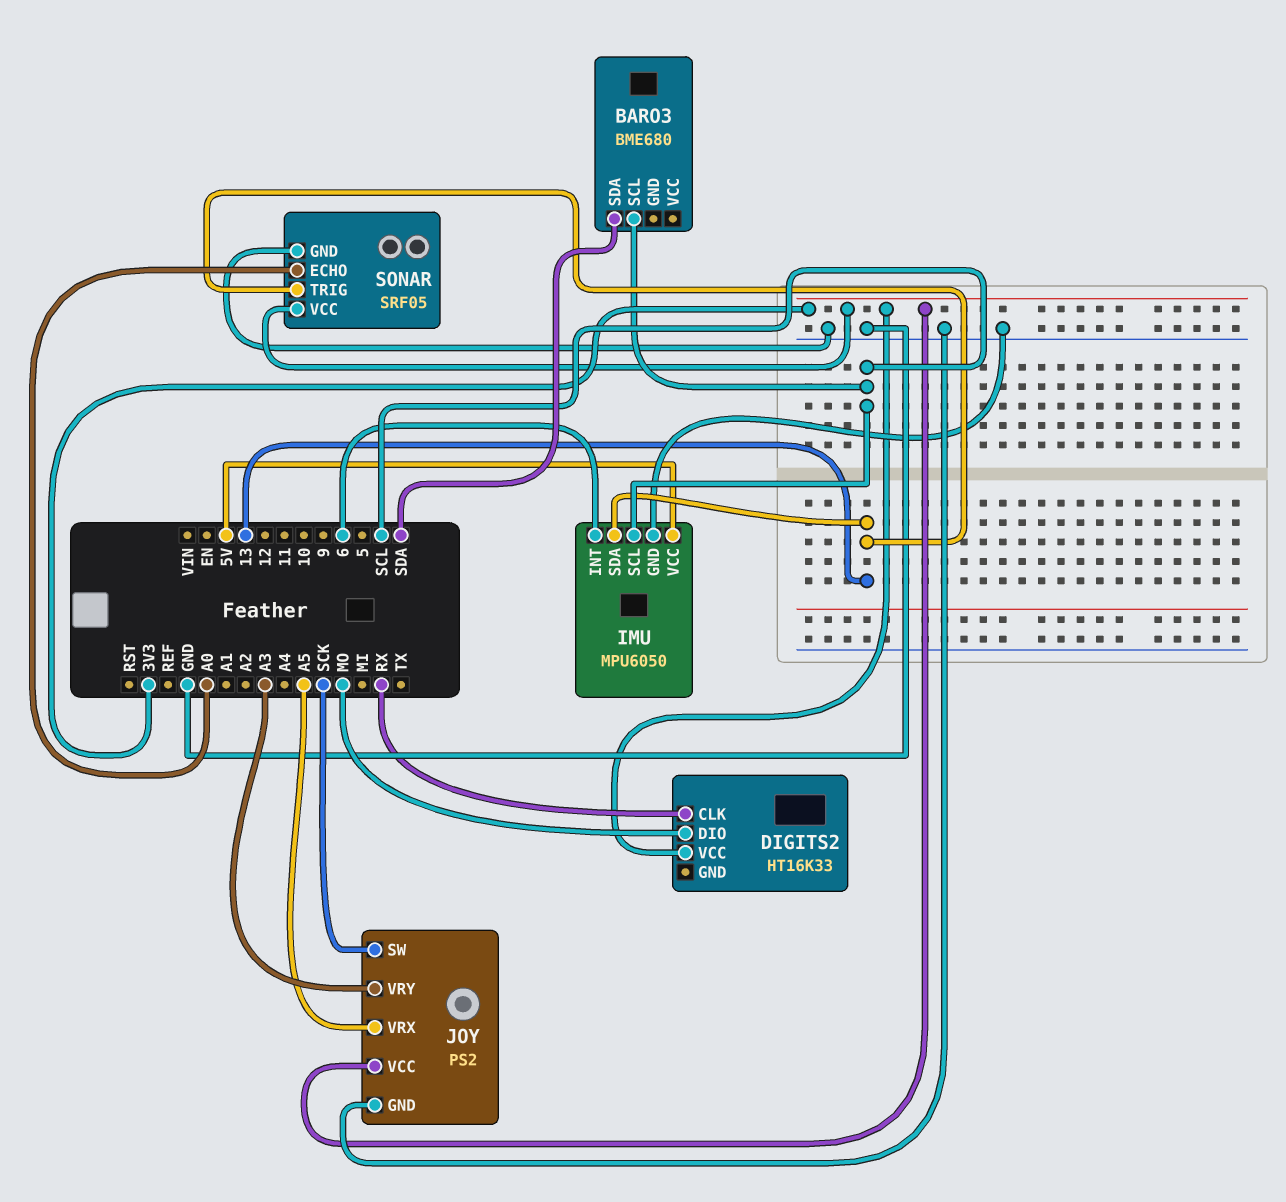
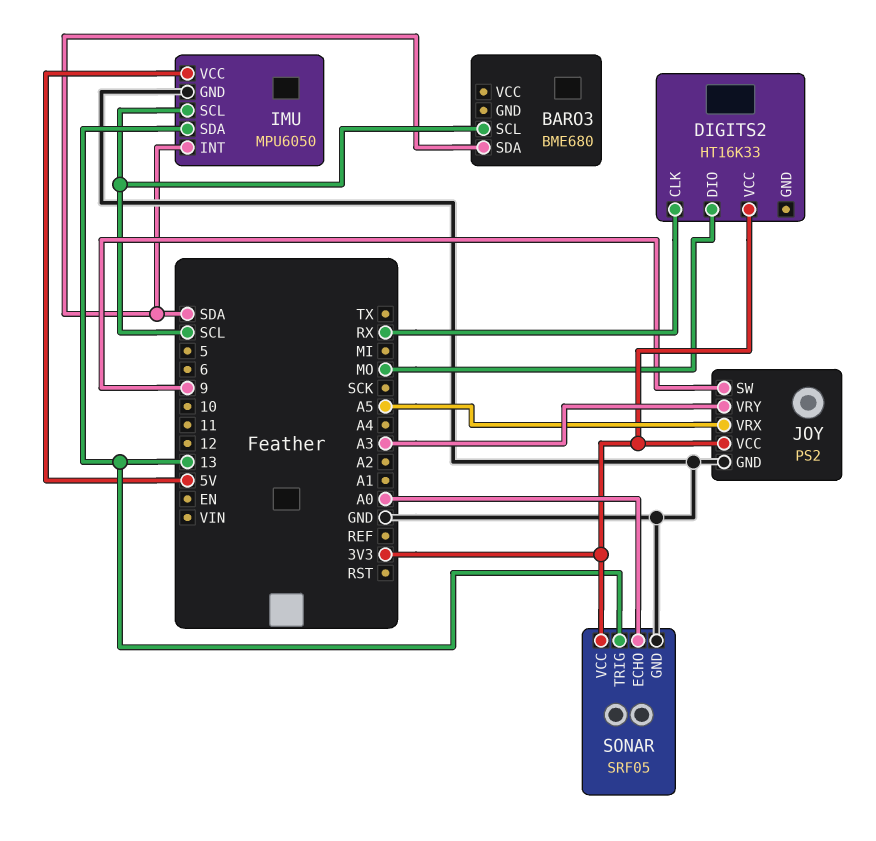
IMU pin INT: 6 -> SDA
JOY pin SW: SCK -> 9

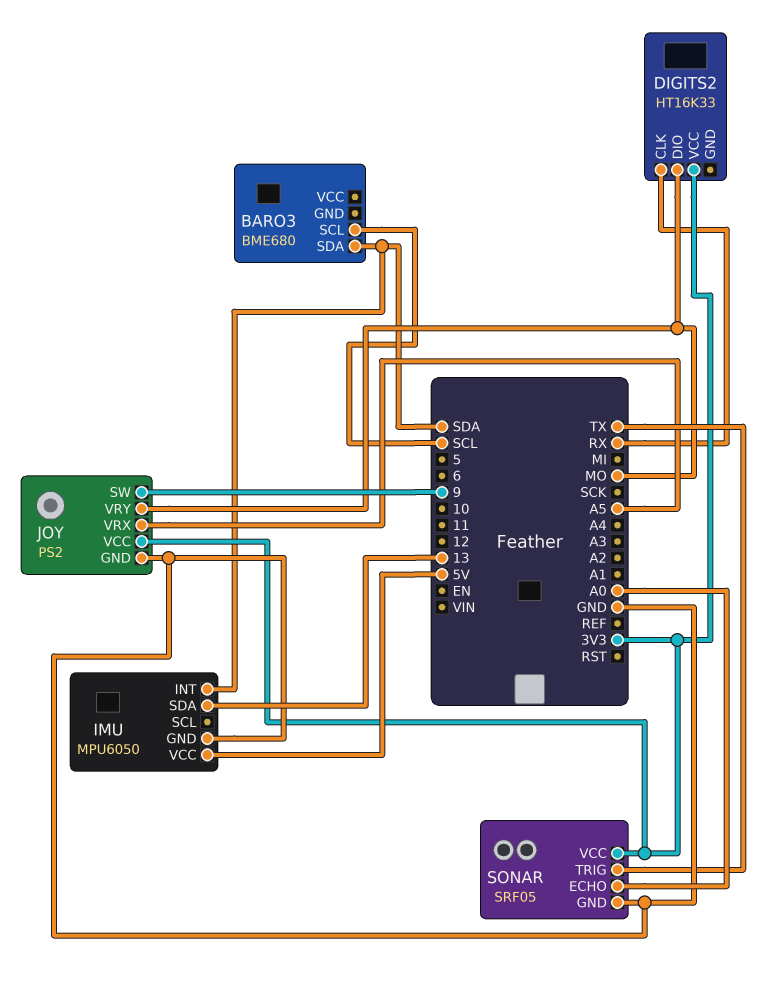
IMU pin SCL: SCL -> none
JOY pin VRY: A3 -> MO
SONAR pin TRIG: 13 -> TX

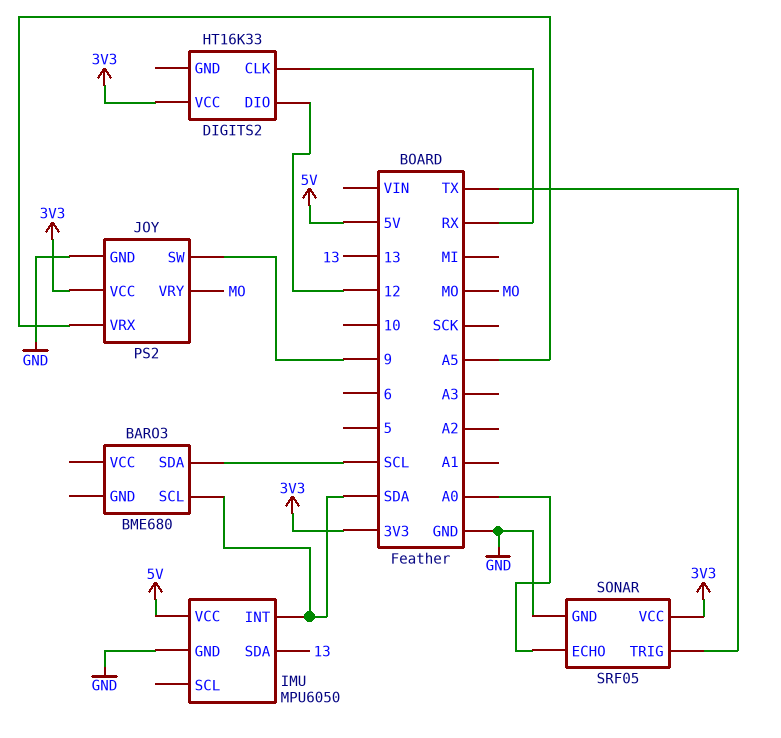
BARO3 pin SCL: SCL -> SDA
BARO3 pin SDA: SDA -> SCL
DIGITS2 pin DIO: MO -> 12

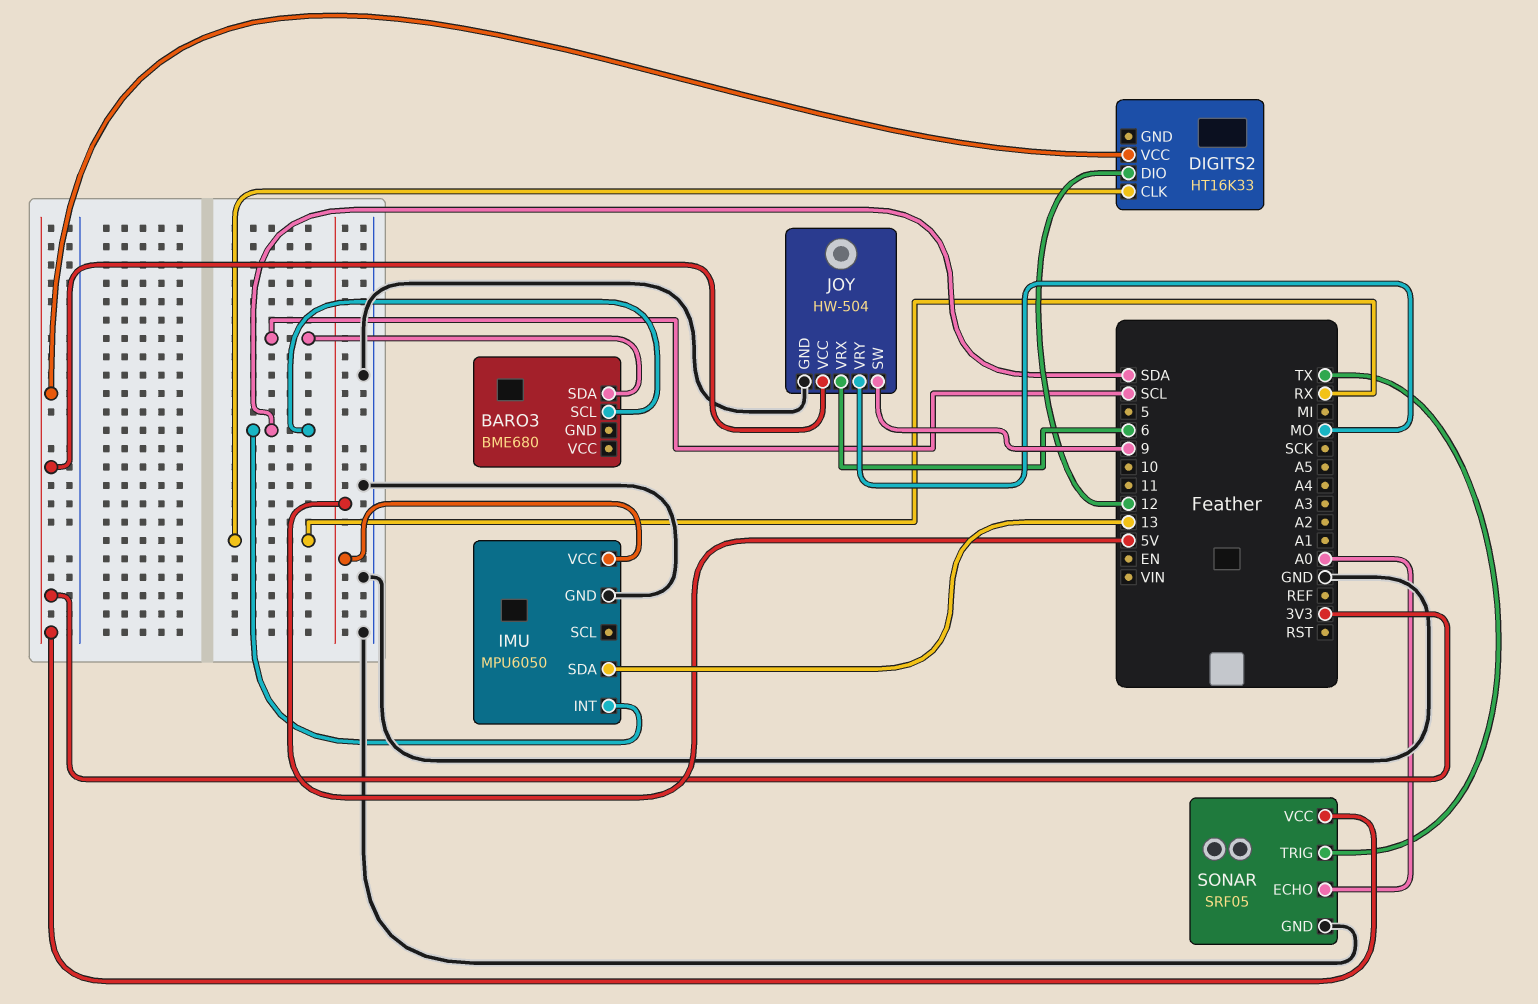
JOY: PS2 -> HW-504
JOY pin VRX: A5 -> 6

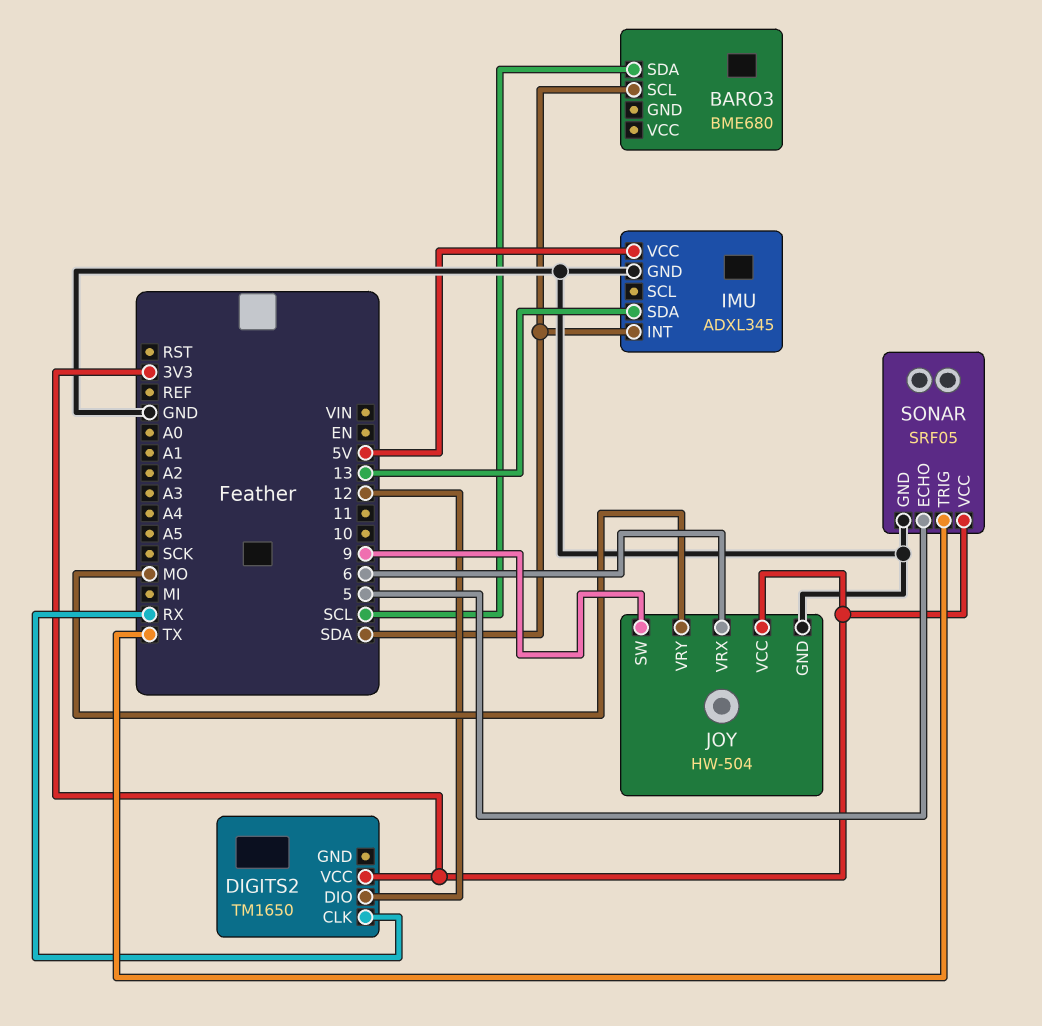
DIGITS2: HT16K33 -> TM1650
IMU: MPU6050 -> ADXL345
SONAR pin ECHO: A0 -> 5

